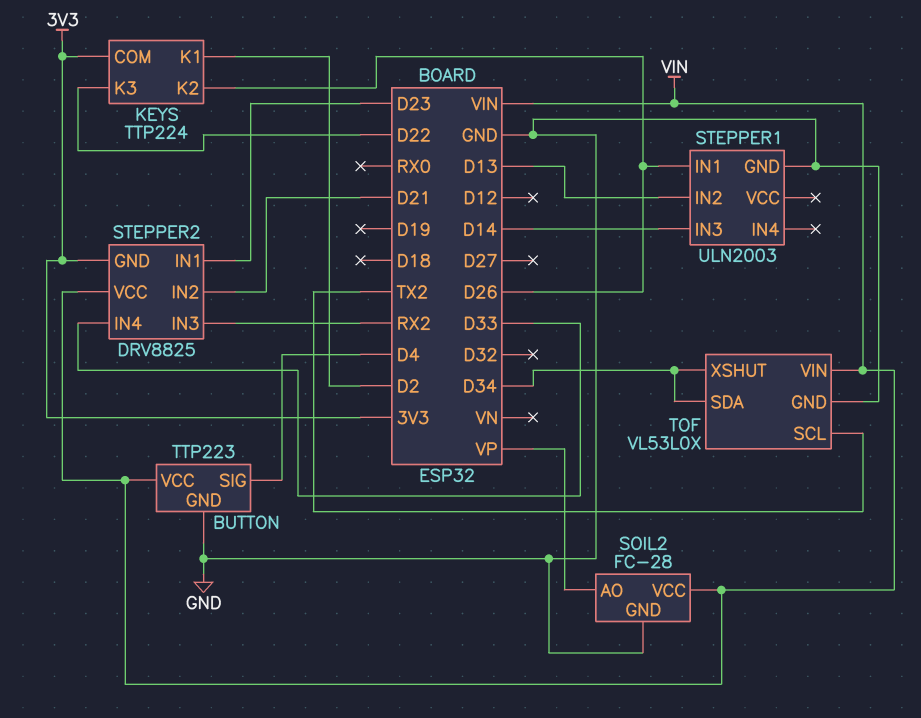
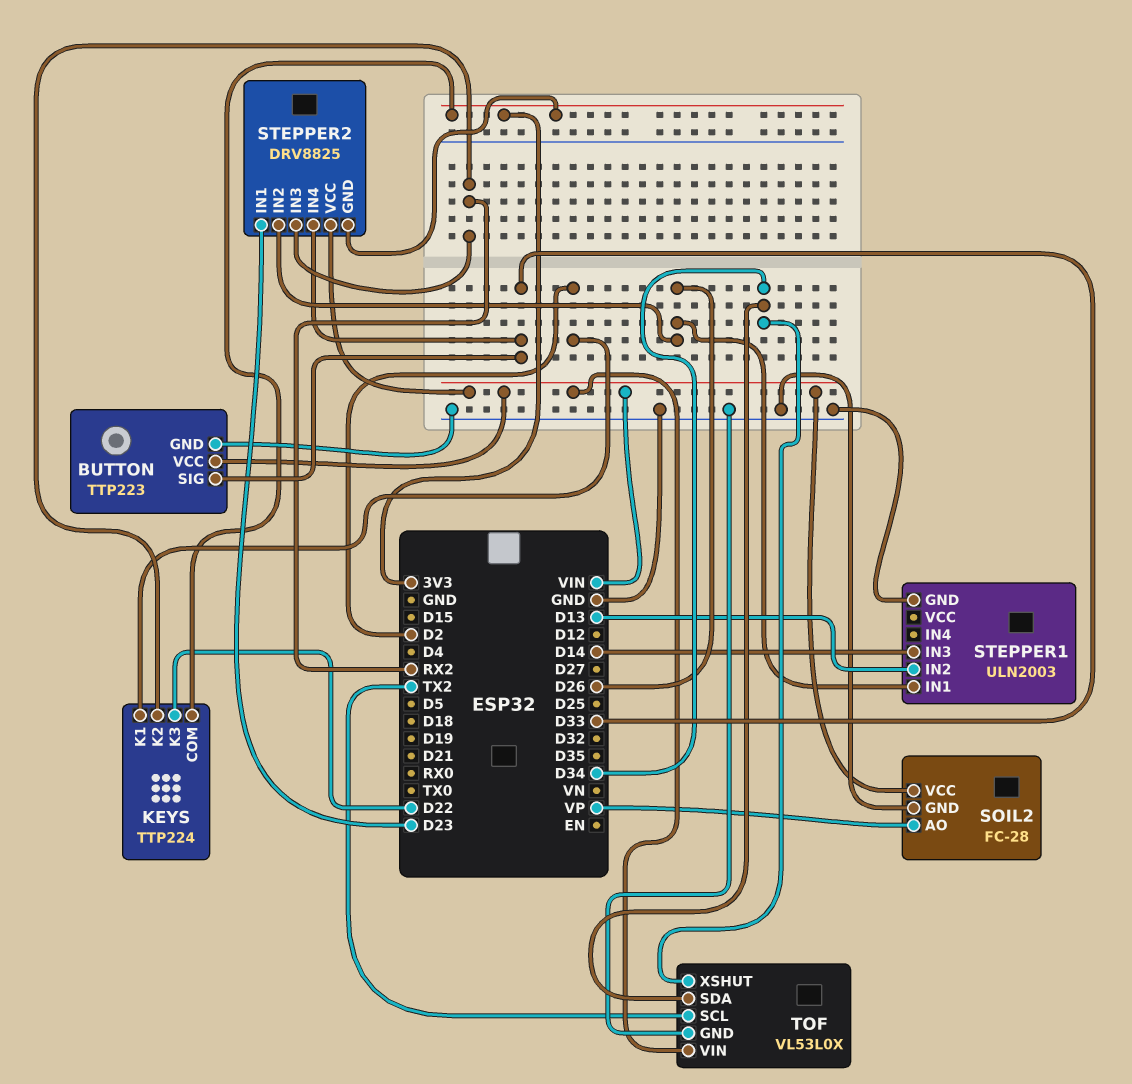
BUTTON pin SIG: D4 -> D33
KEYS pin K2: D26 -> RX2
STEPPER2 pin IN2: D21 -> D26

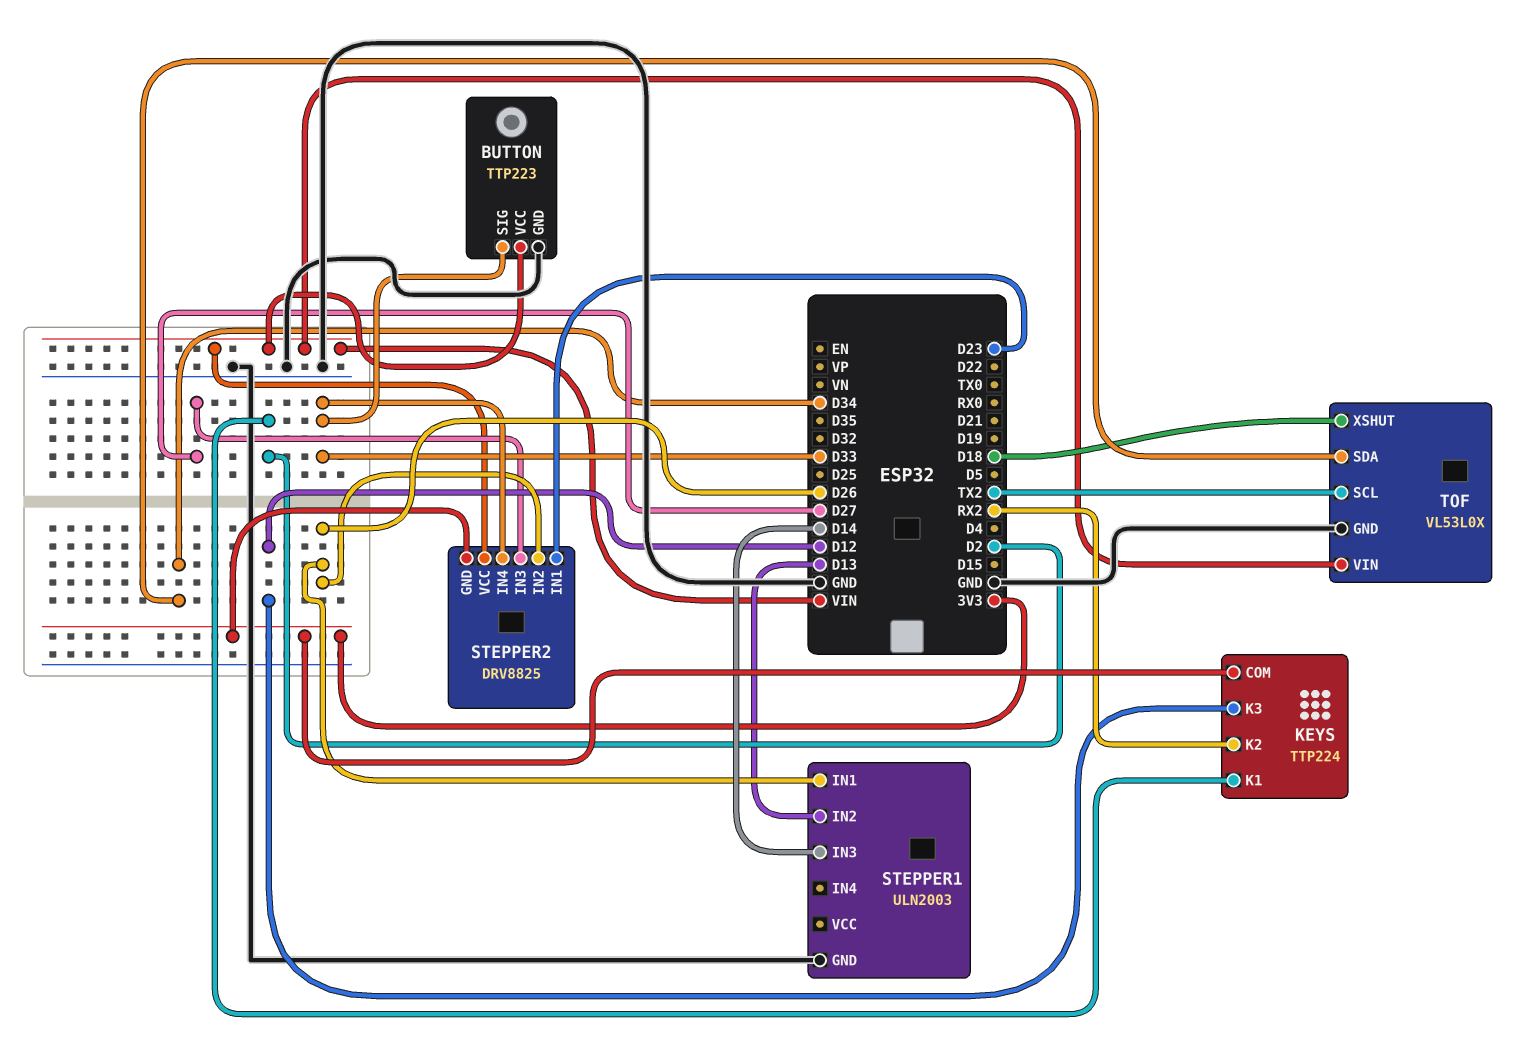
KEYS pin K3: D22 -> D12
SOIL2: FC-28 -> none
SOIL2 pin AO: VP -> none
SOIL2 pin GND: GND -> none
SOIL2 pin VCC: VIN -> none
STEPPER2 pin IN3: RX2 -> D27
TOF pin XSHUT: D34 -> D18

